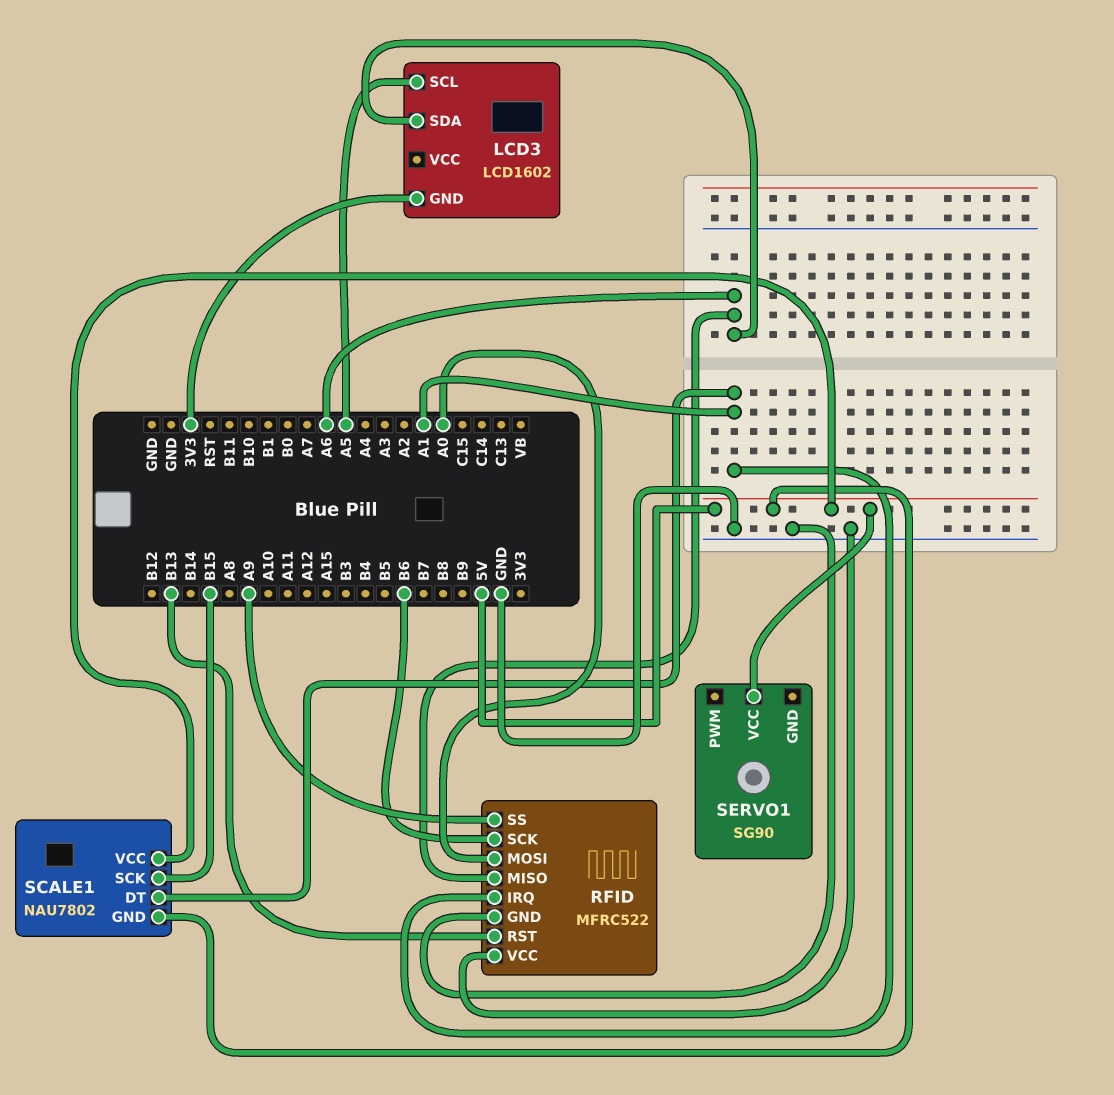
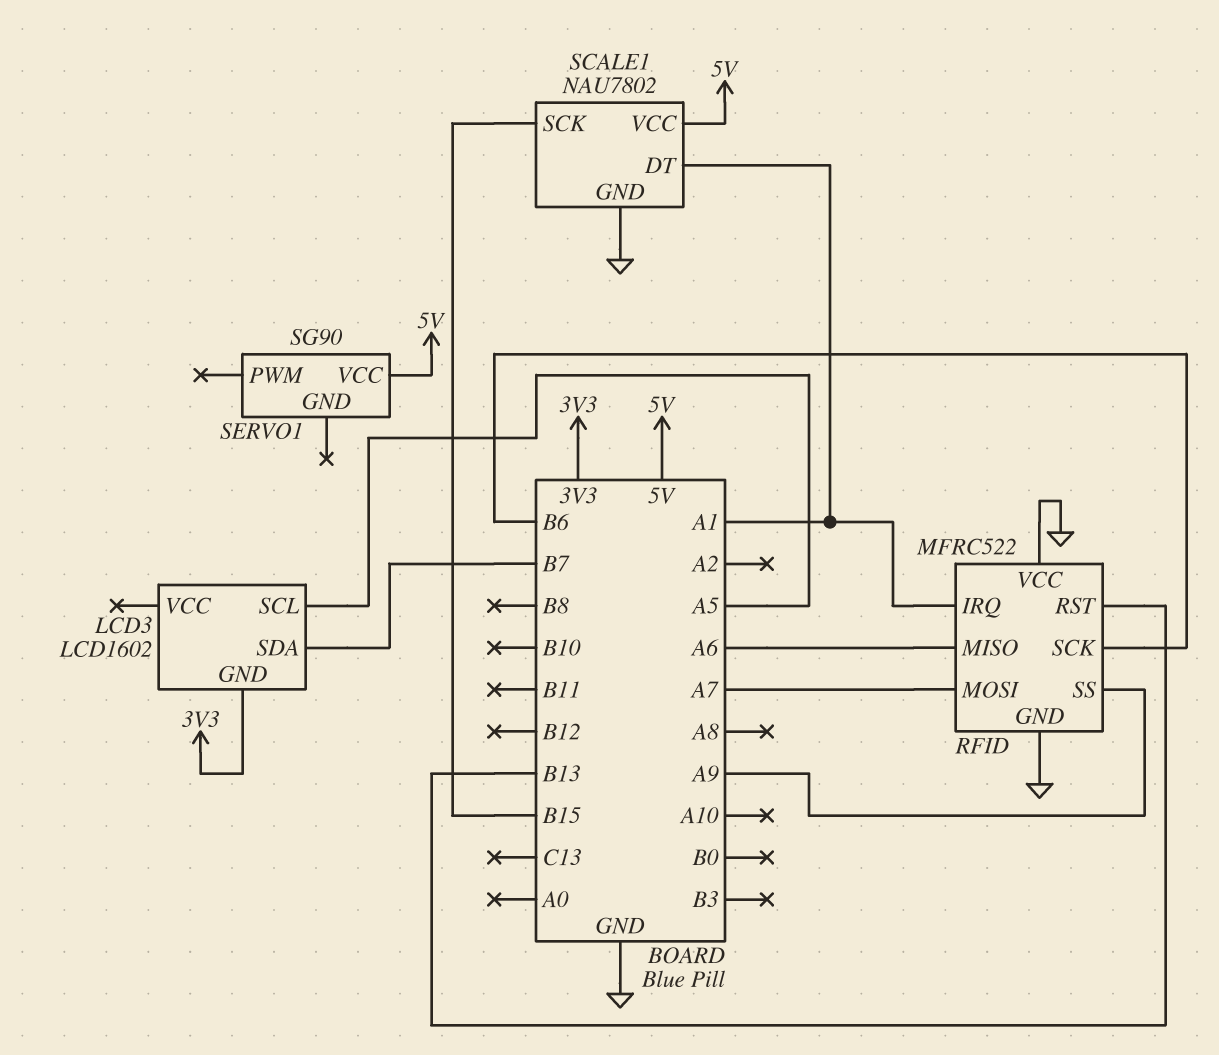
LCD3 pin SDA: A6 -> B7
RFID pin MOSI: A0 -> A7
SCALE1 pin GND: 5V -> GND

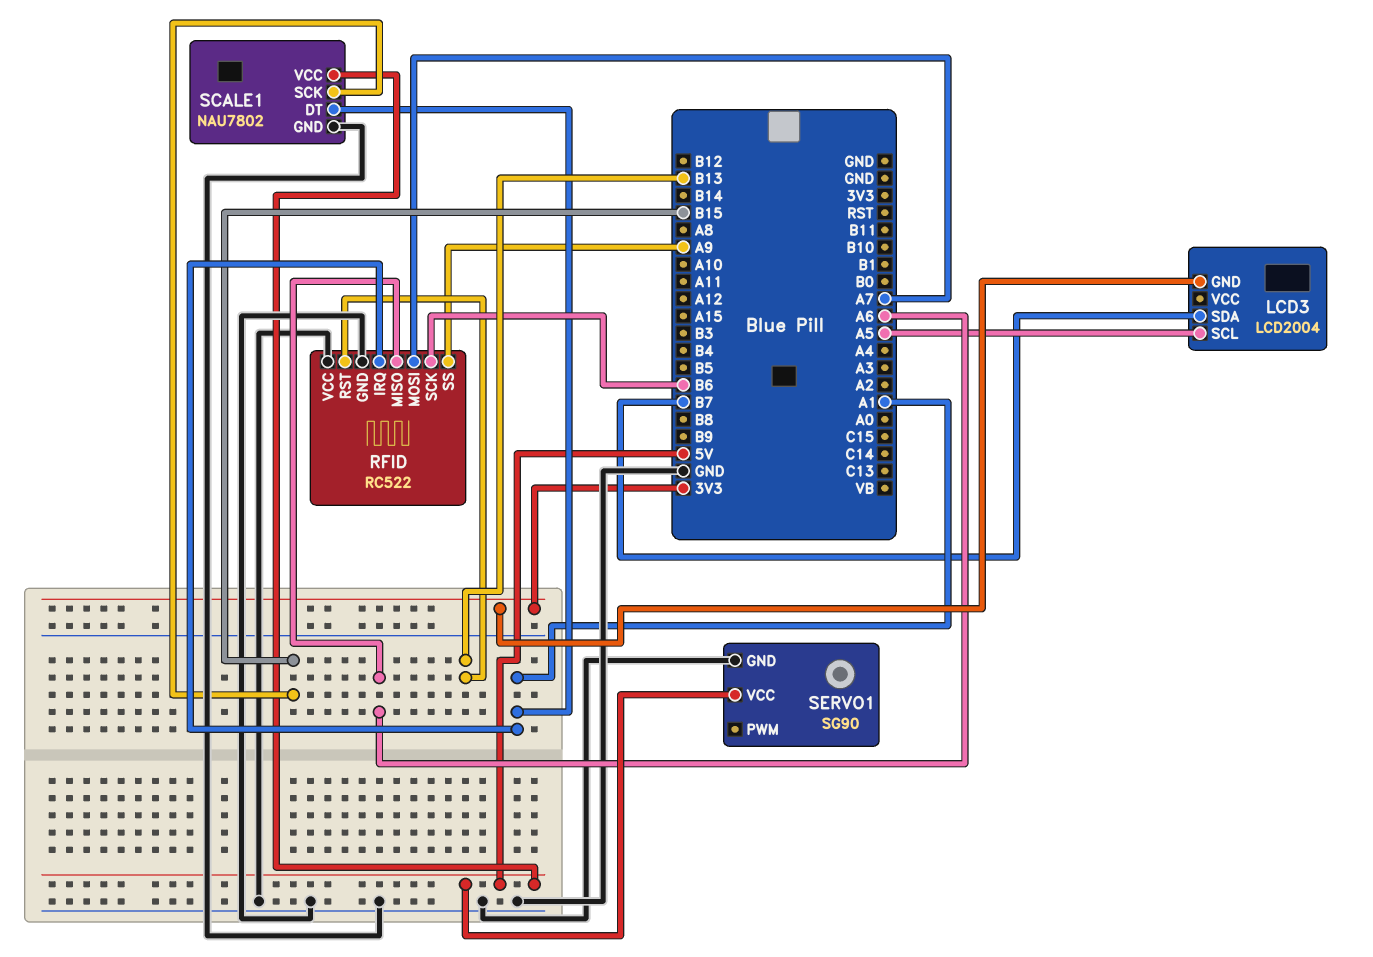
LCD3: LCD1602 -> LCD2004
RFID: MFRC522 -> RC522
SERVO1 pin GND: none -> GND

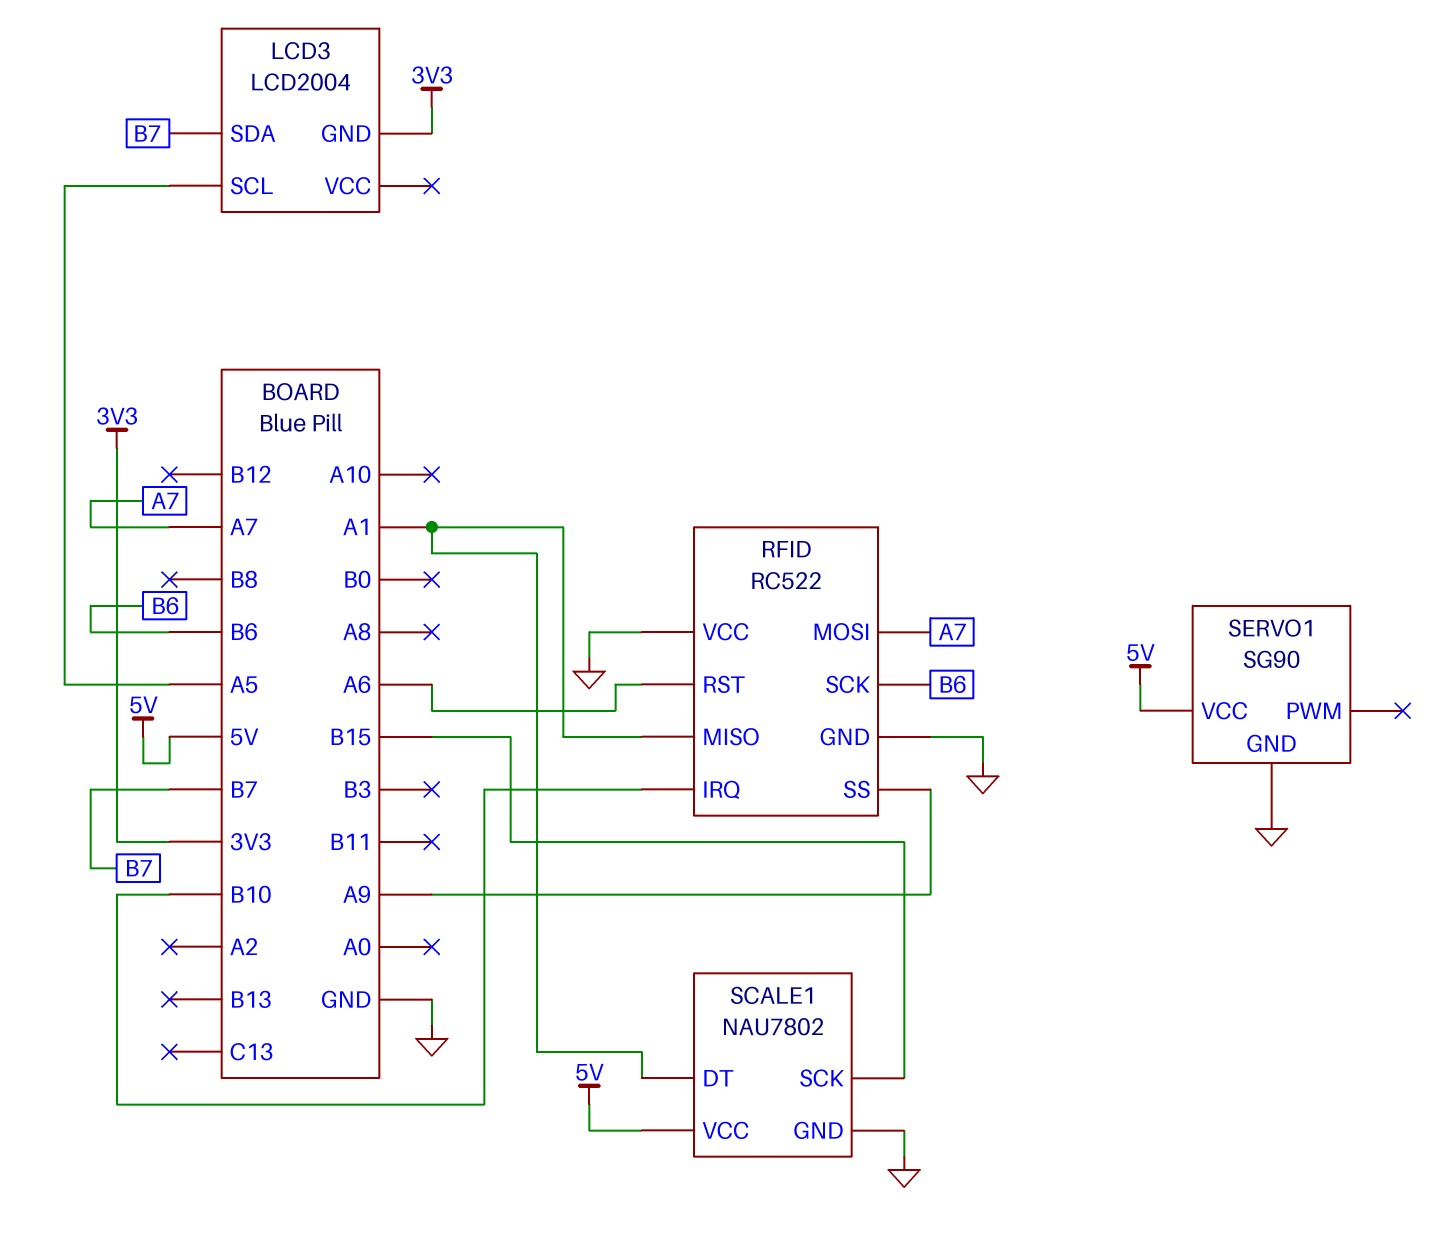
RFID pin IRQ: A1 -> B10
RFID pin MISO: A6 -> A1
RFID pin RST: B13 -> A6

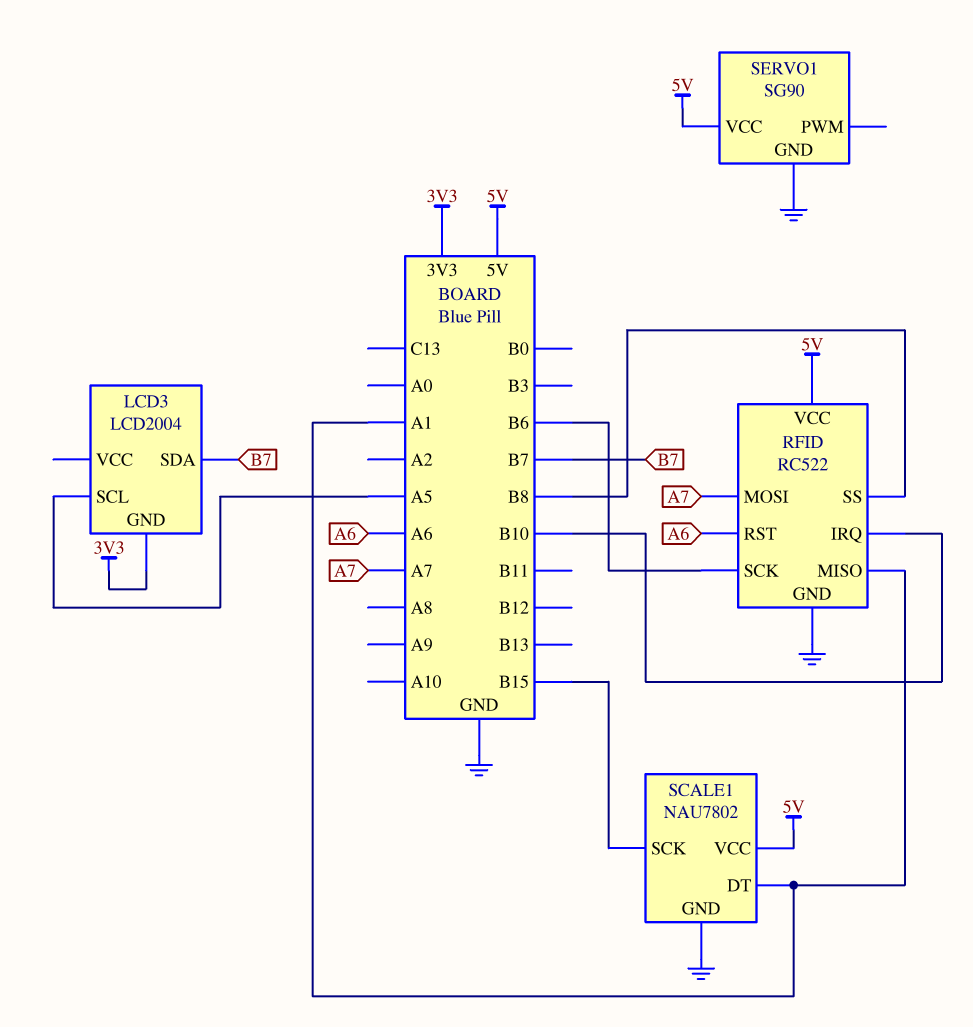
RFID pin SS: A9 -> B8
RFID pin VCC: GND -> 5V

